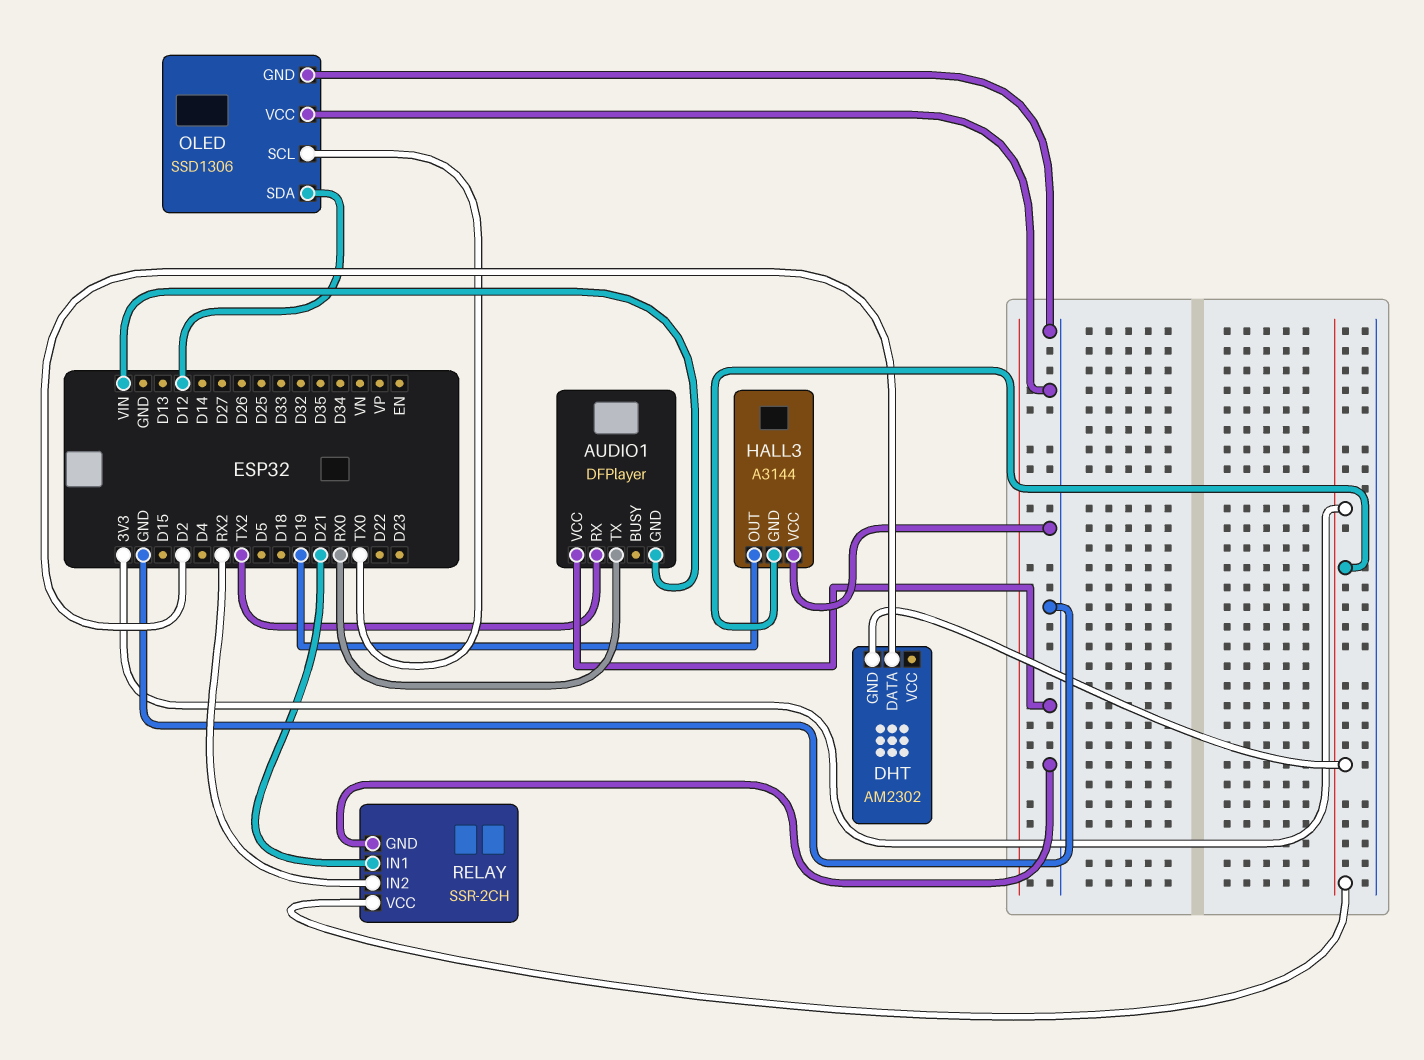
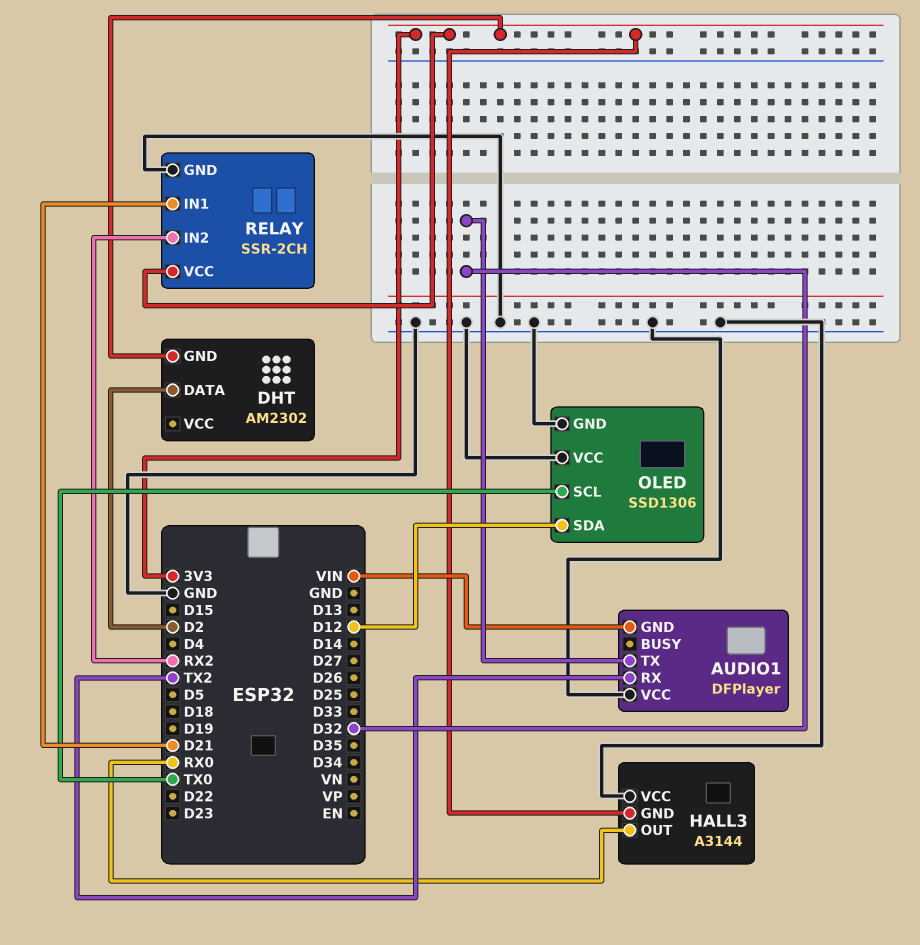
AUDIO1 pin TX: RX0 -> D32
HALL3 pin OUT: D19 -> RX0

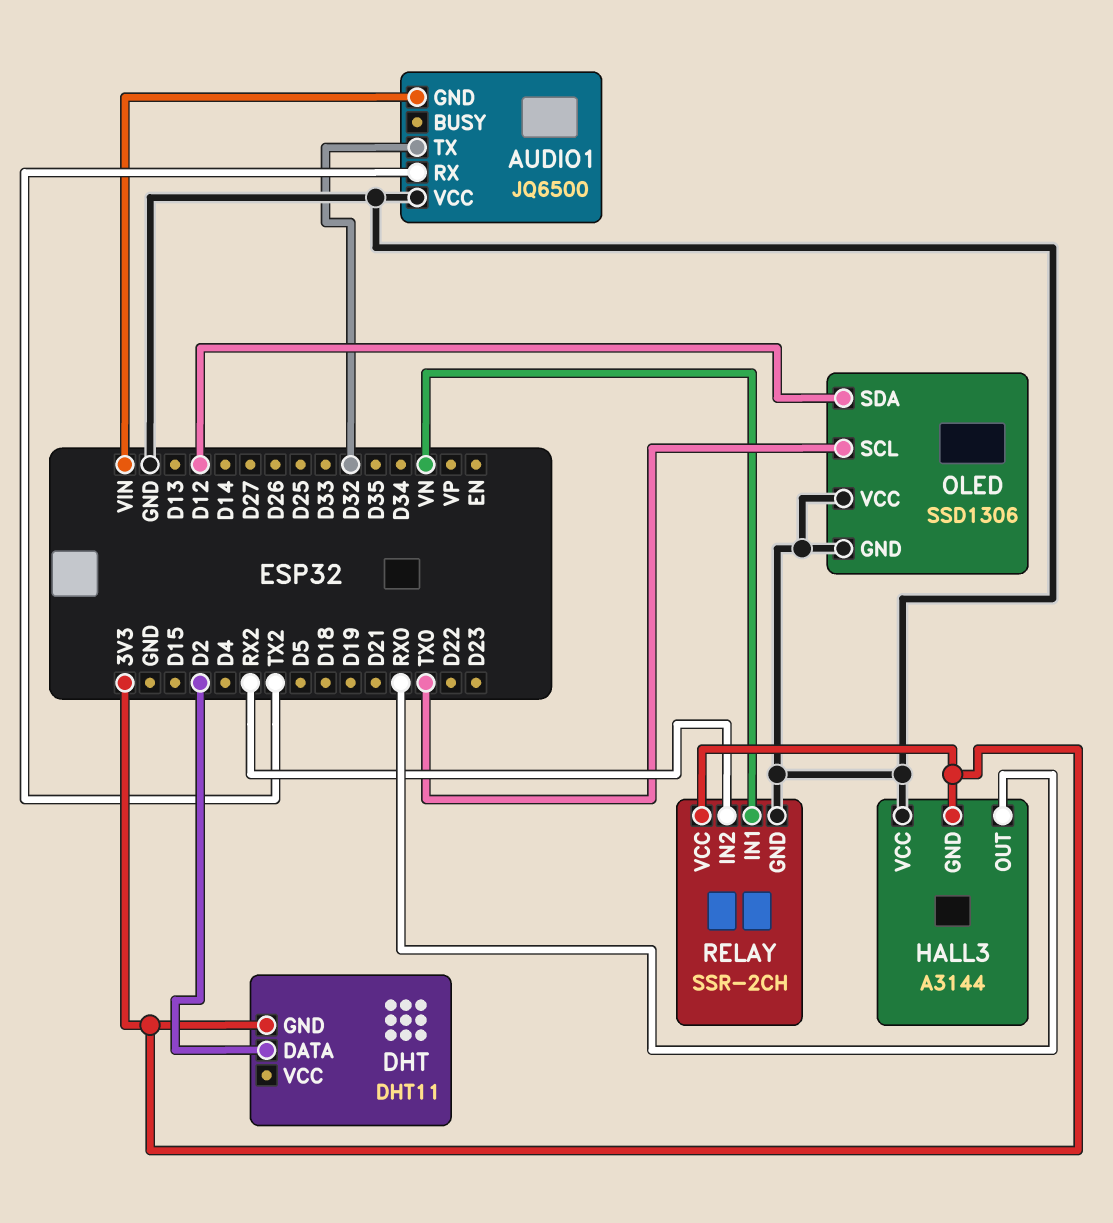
AUDIO1: DFPlayer -> JQ6500
DHT: AM2302 -> DHT11
RELAY pin IN1: D21 -> VN

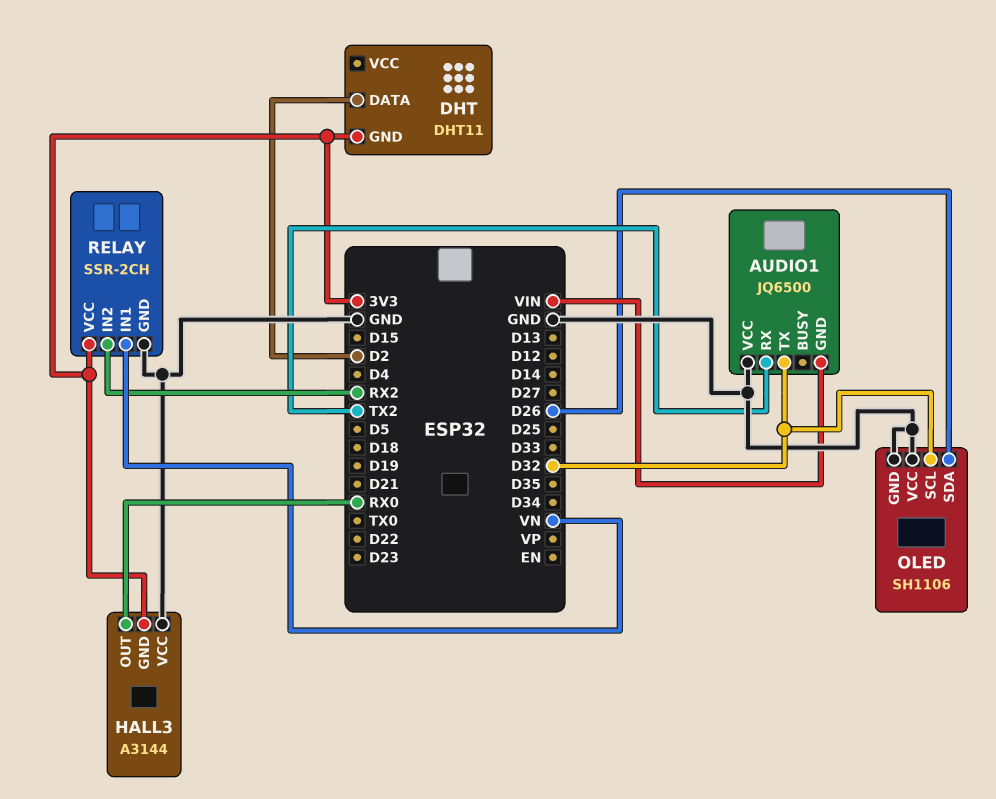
OLED: SSD1306 -> SH1106
OLED pin SCL: TX0 -> D32
OLED pin SDA: D12 -> D26

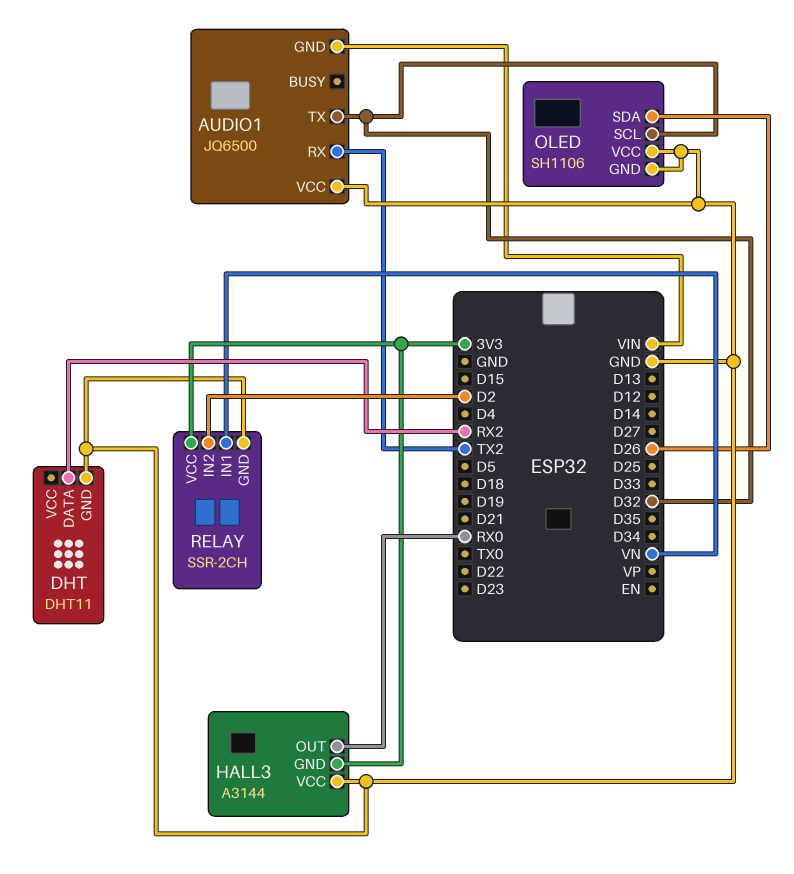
DHT pin DATA: D2 -> RX2
DHT pin GND: 3V3 -> GND
RELAY pin IN2: RX2 -> D2

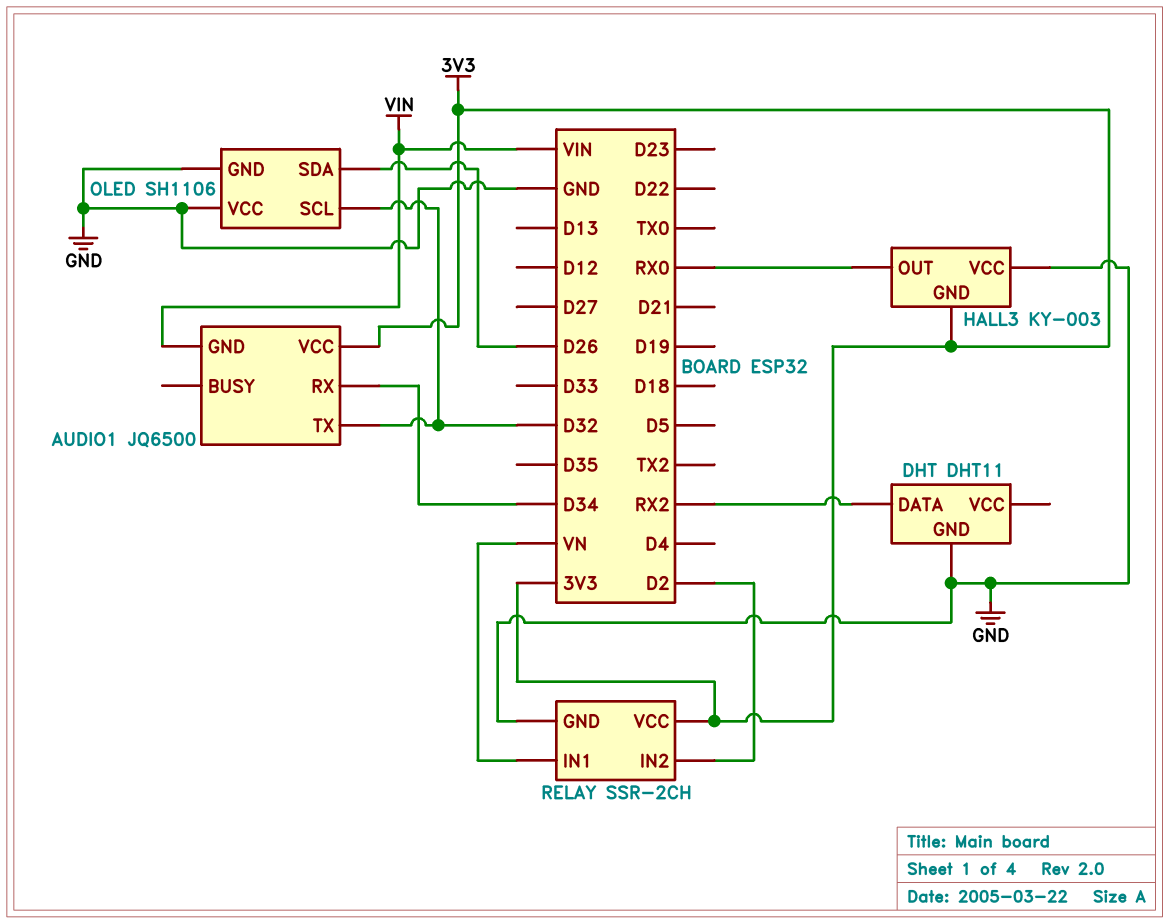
AUDIO1 pin RX: TX2 -> D34
AUDIO1 pin VCC: GND -> 3V3
HALL3: A3144 -> KY-003

